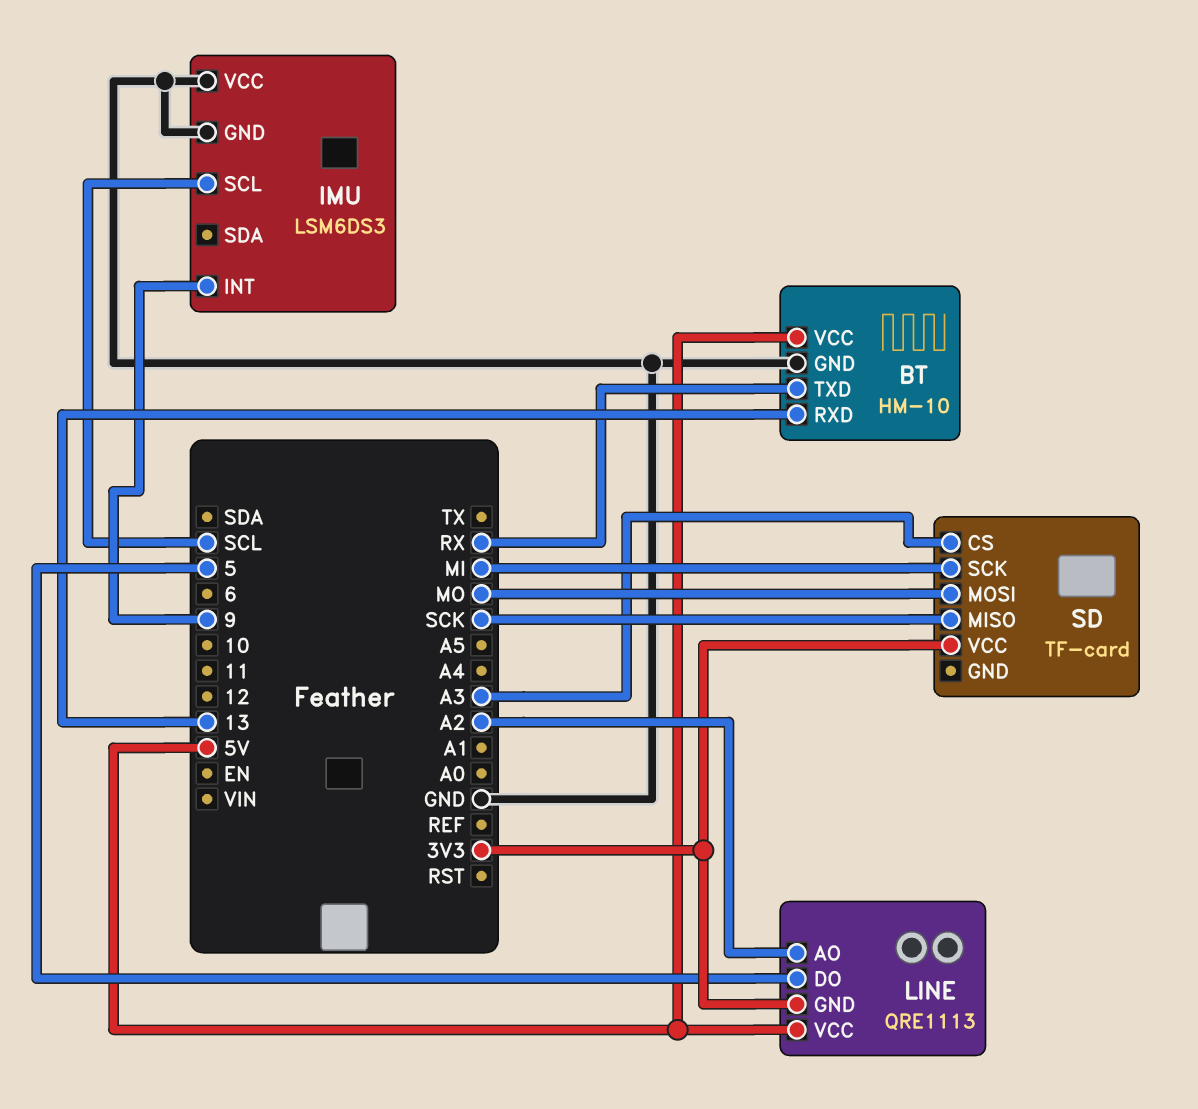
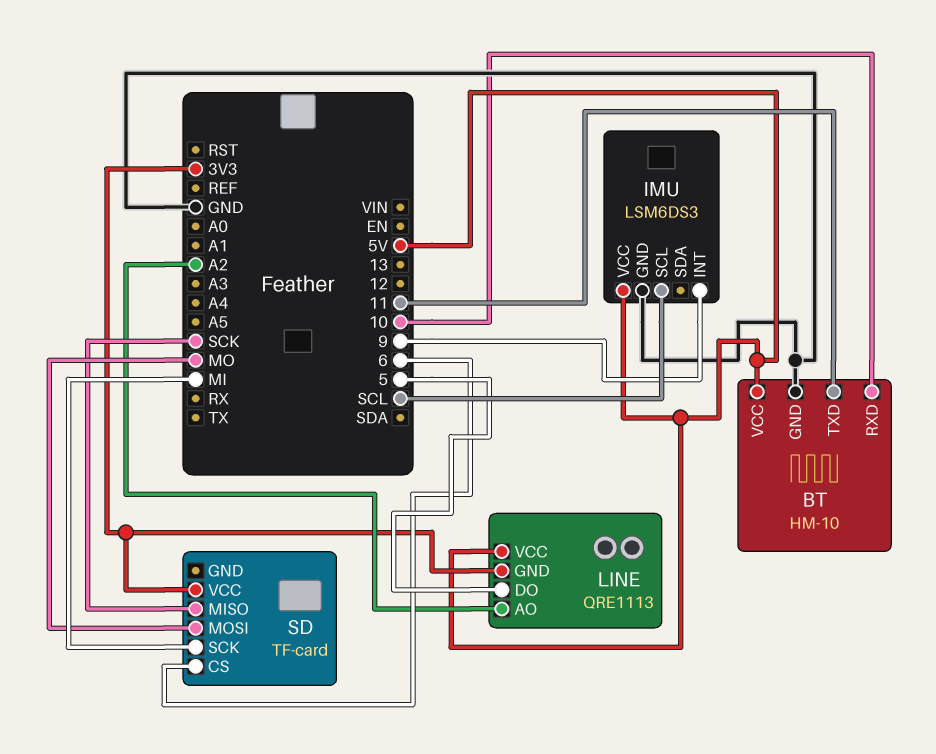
BT pin RXD: 13 -> 10
BT pin TXD: RX -> 11
IMU pin VCC: GND -> 5V
SD pin CS: A3 -> 6

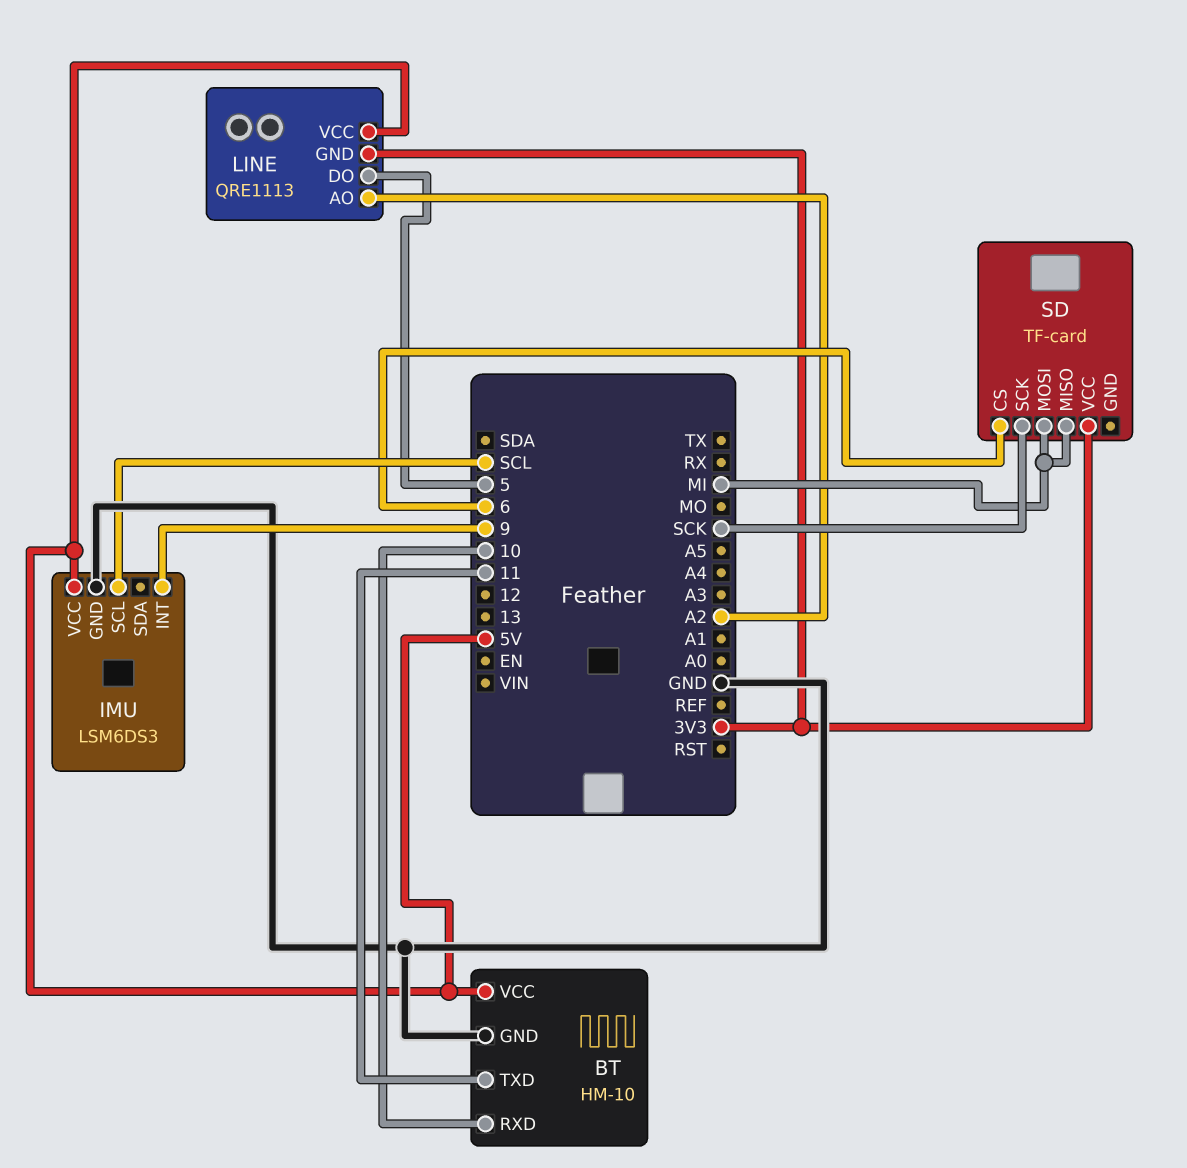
SD pin MISO: SCK -> MI
SD pin MOSI: MO -> MI
SD pin SCK: MI -> SCK

